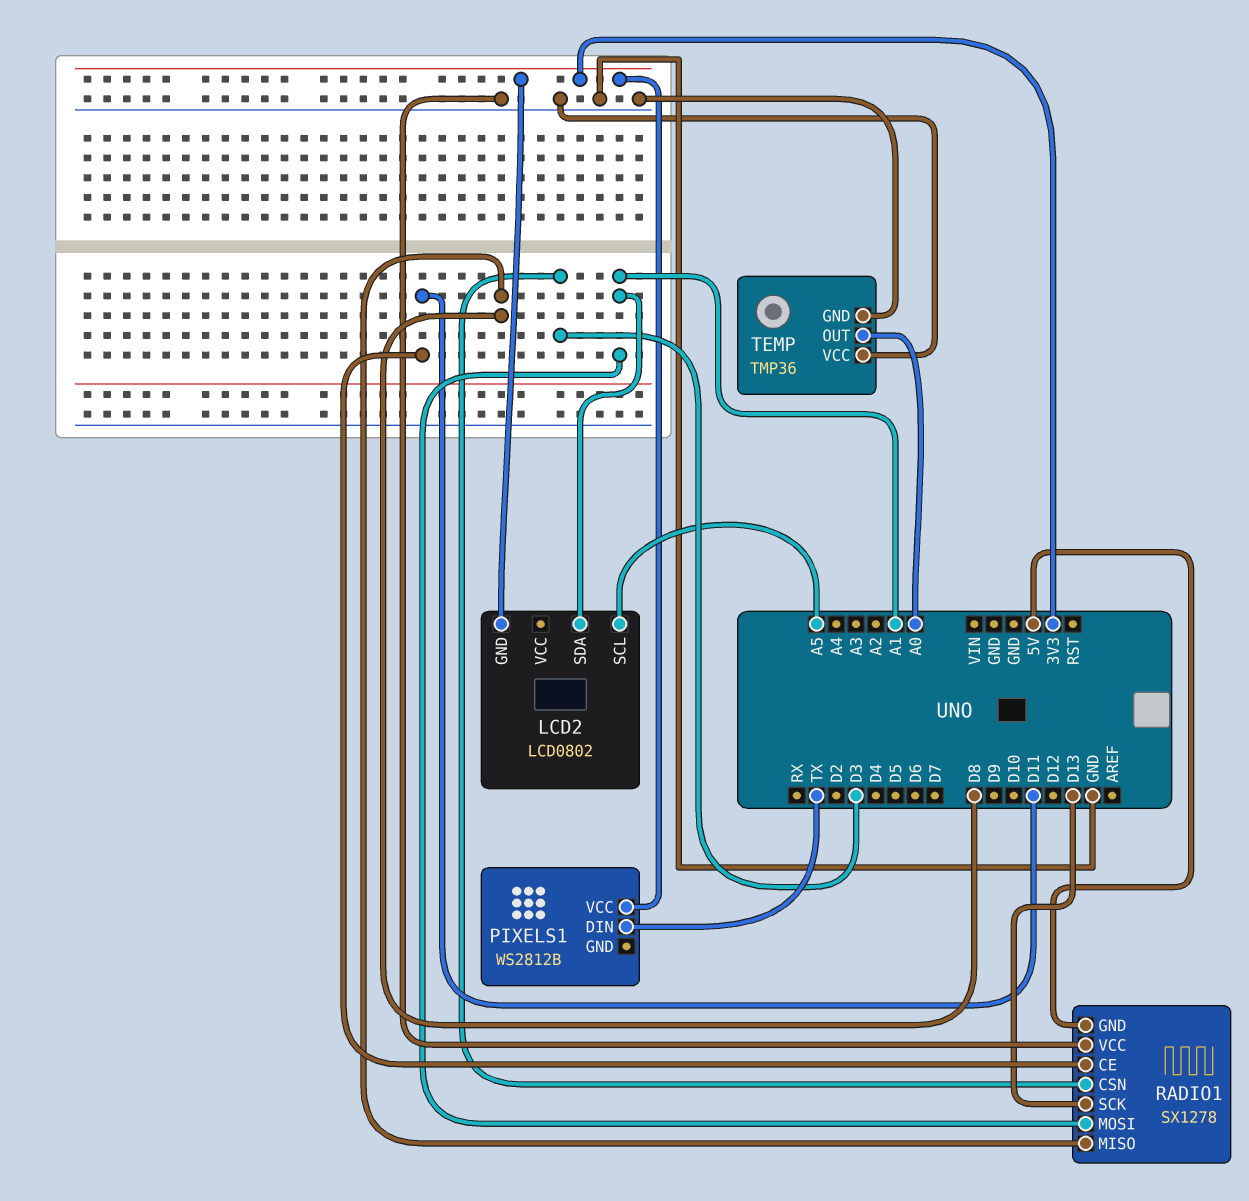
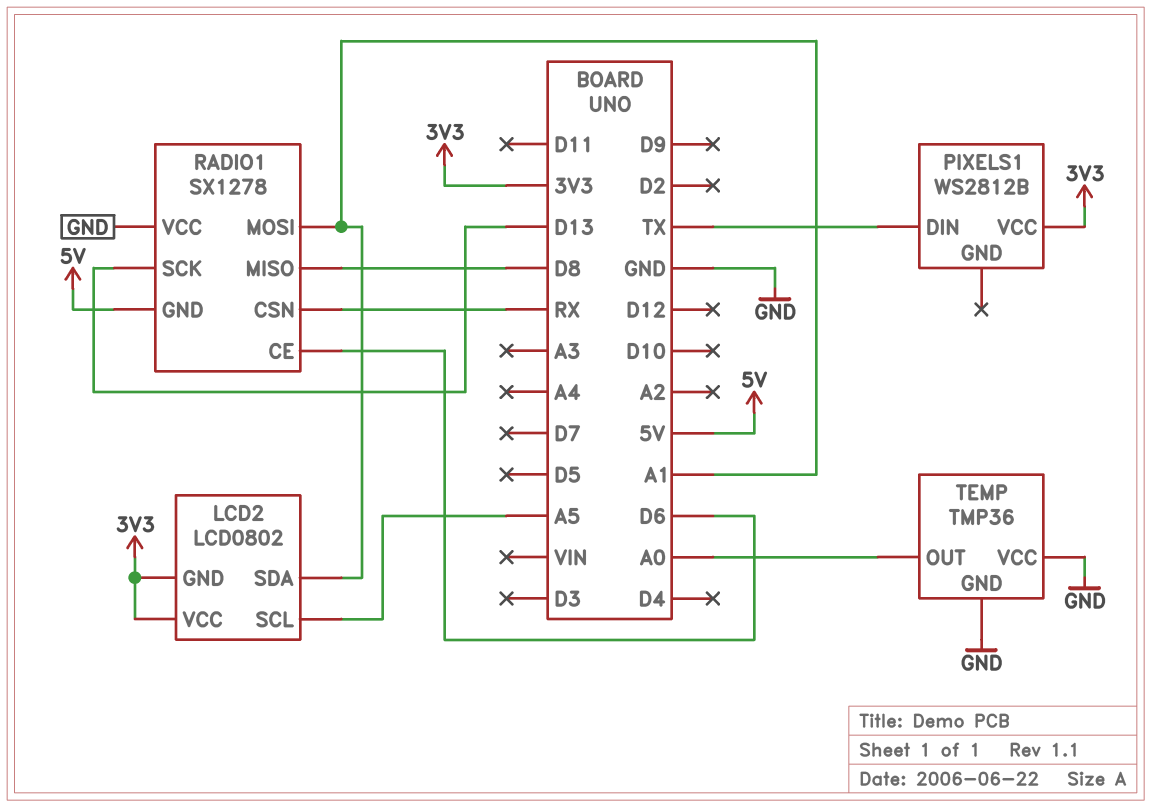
LCD2 pin VCC: none -> 3V3
RADIO1 pin CE: D11 -> D6
RADIO1 pin CSN: D3 -> RX

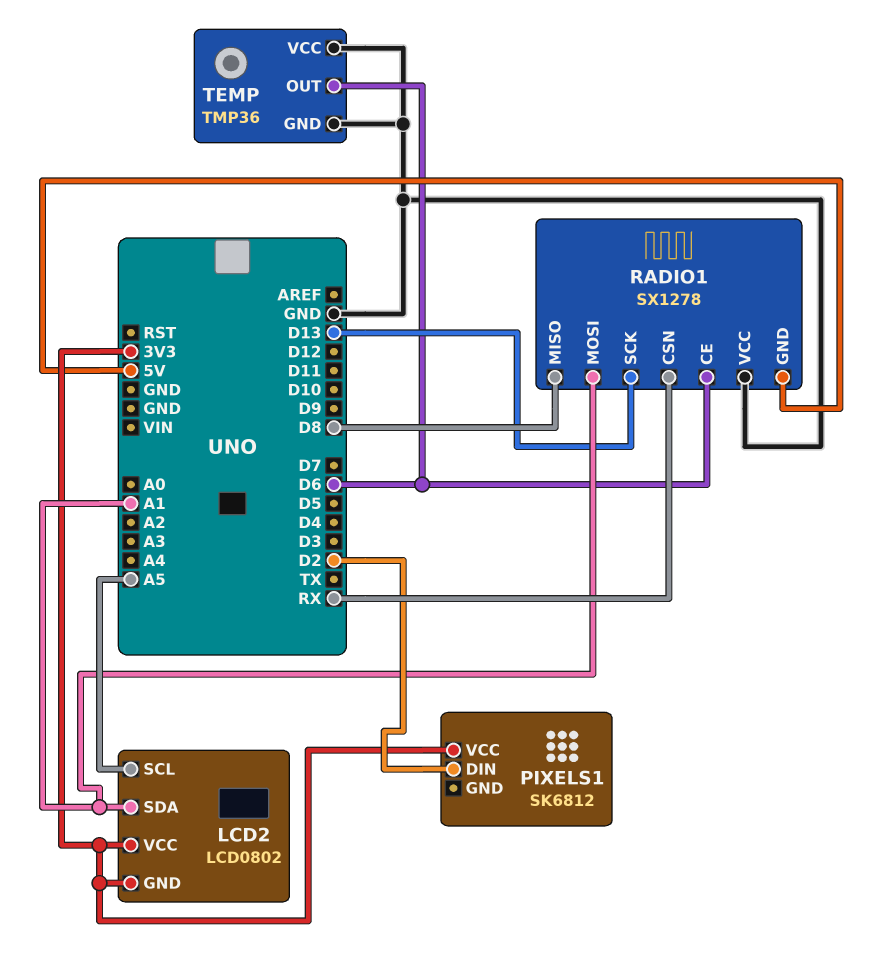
PIXELS1: WS2812B -> SK6812
PIXELS1 pin DIN: TX -> D2
TEMP pin OUT: A0 -> D6

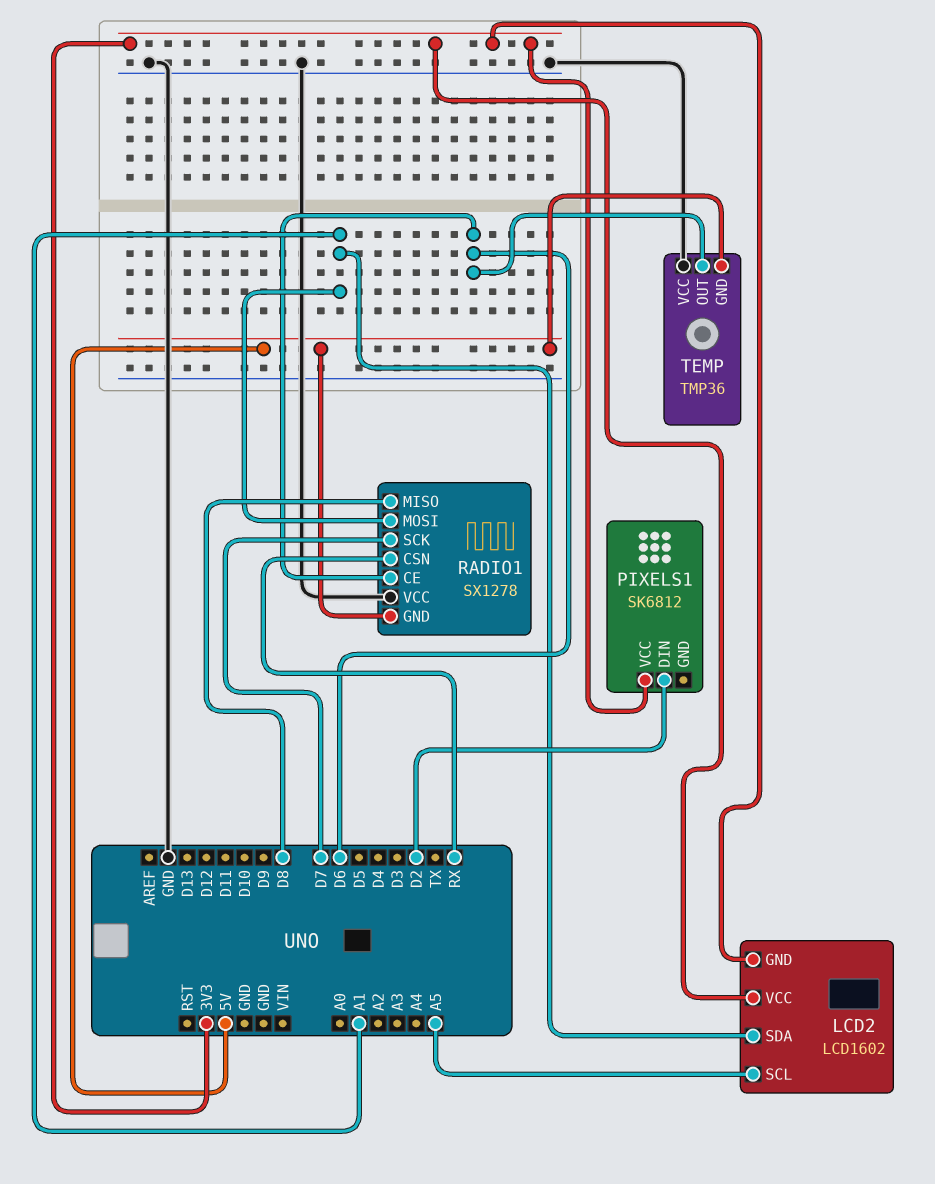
LCD2: LCD0802 -> LCD1602
RADIO1 pin SCK: D13 -> D7
TEMP pin GND: GND -> 5V

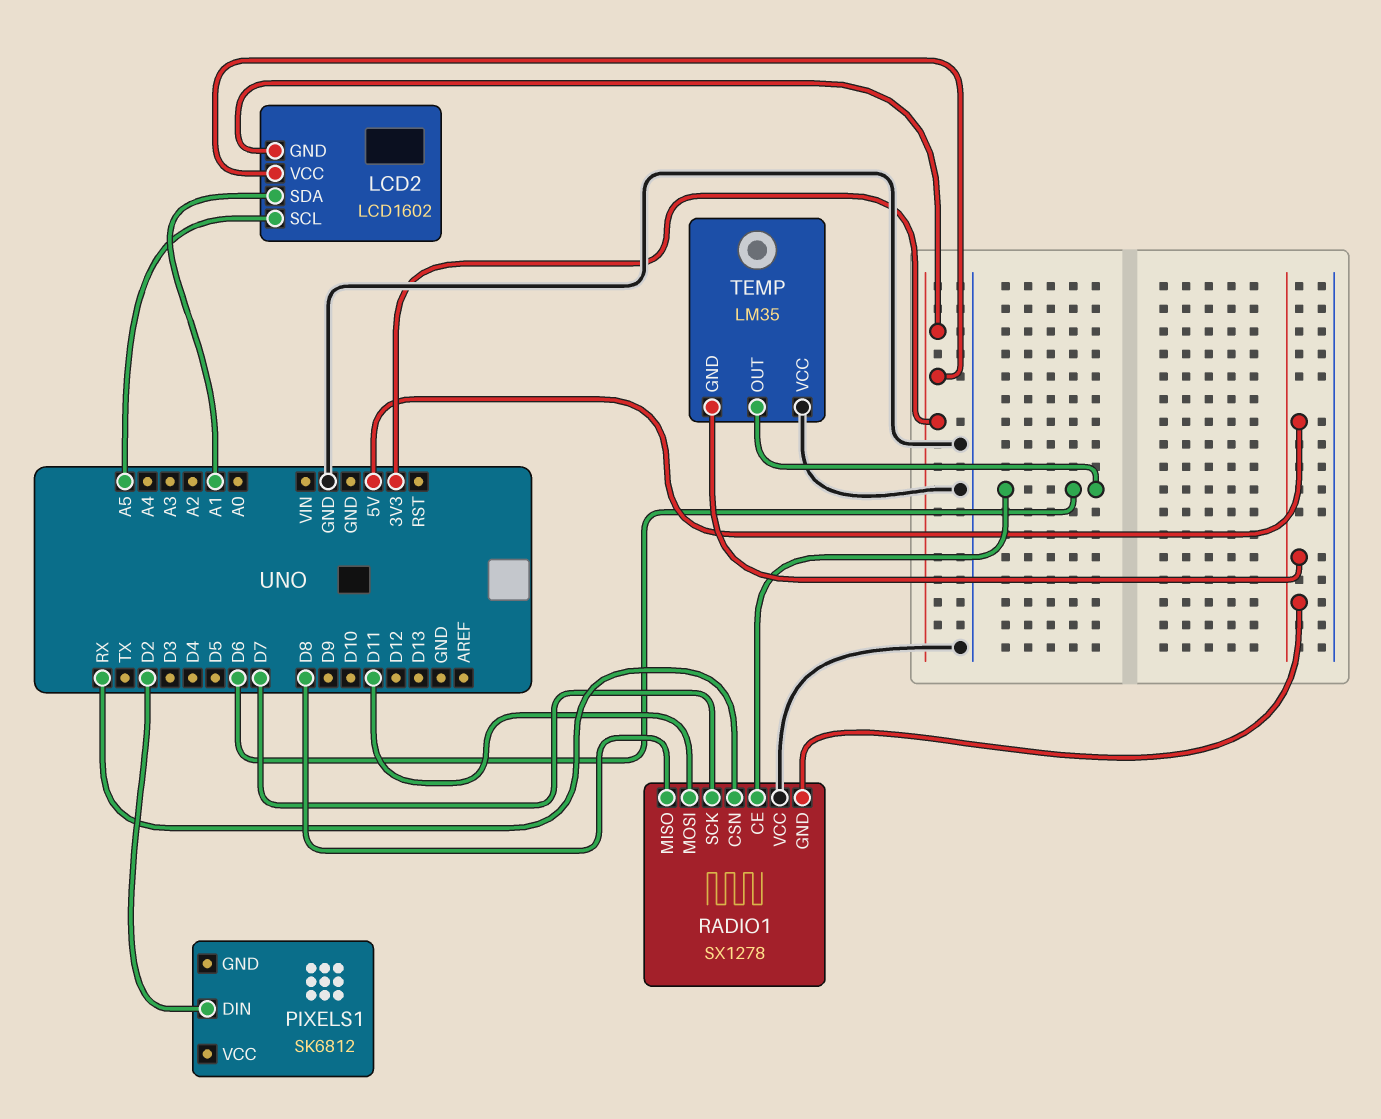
PIXELS1 pin VCC: 3V3 -> none
RADIO1 pin MOSI: A1 -> D11
TEMP: TMP36 -> LM35

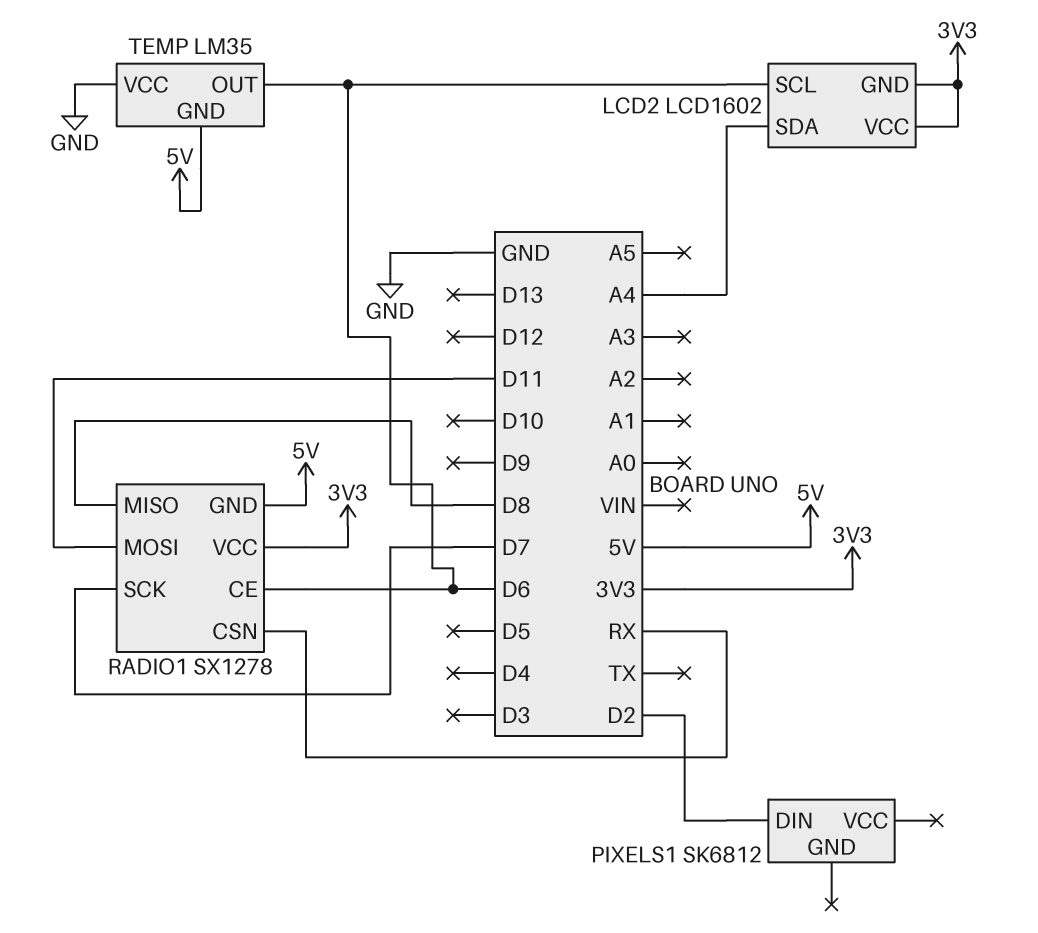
LCD2 pin SCL: A5 -> D6
LCD2 pin SDA: A1 -> A4
RADIO1 pin VCC: GND -> 3V3

